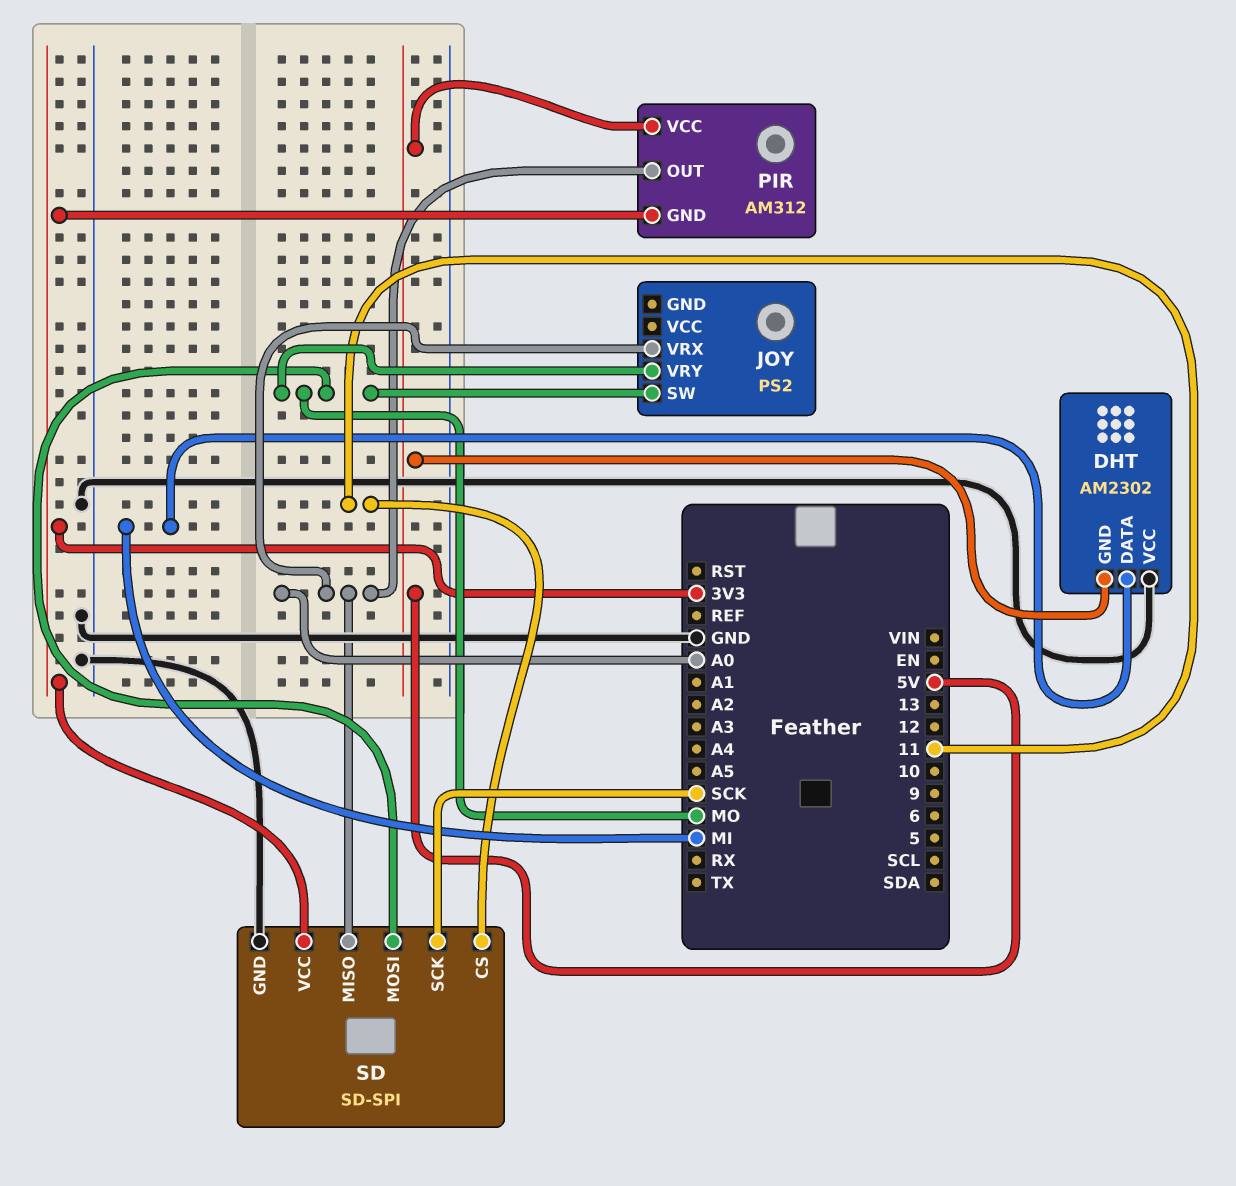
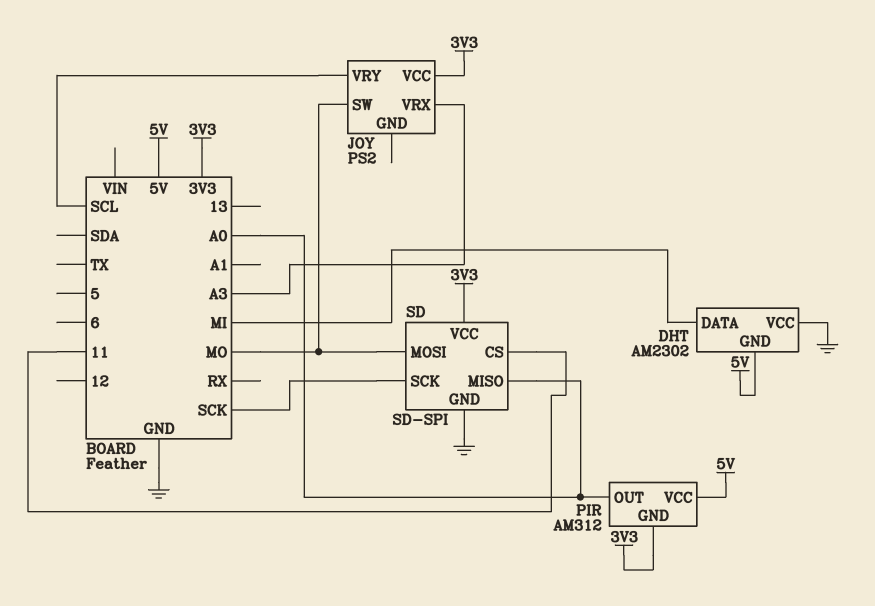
JOY pin VCC: none -> 3V3
JOY pin VRX: A0 -> A3
JOY pin VRY: MO -> SCL

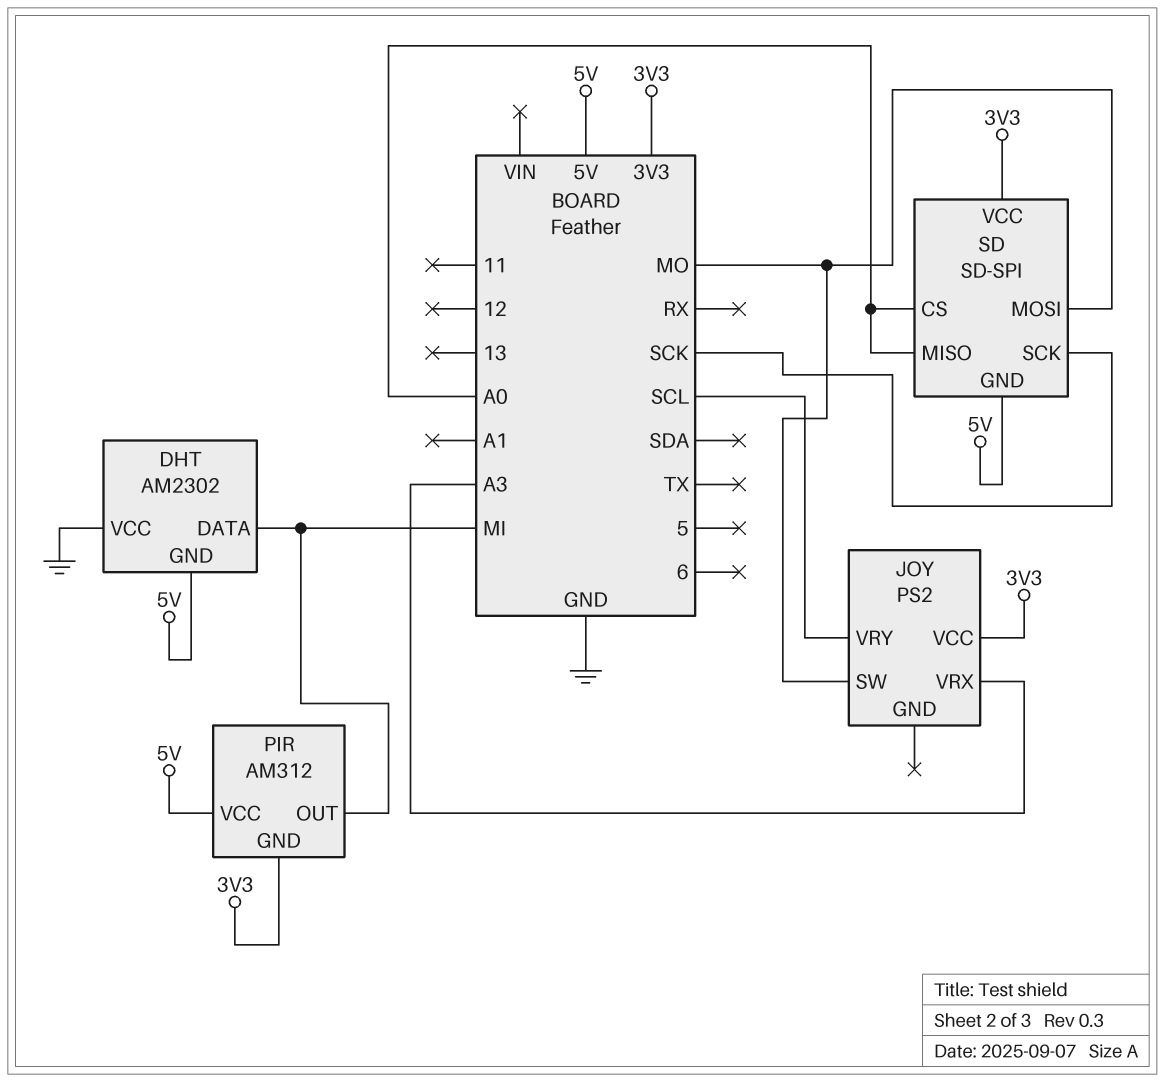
PIR pin OUT: A0 -> MI
SD pin CS: 11 -> A0
SD pin GND: GND -> 5V

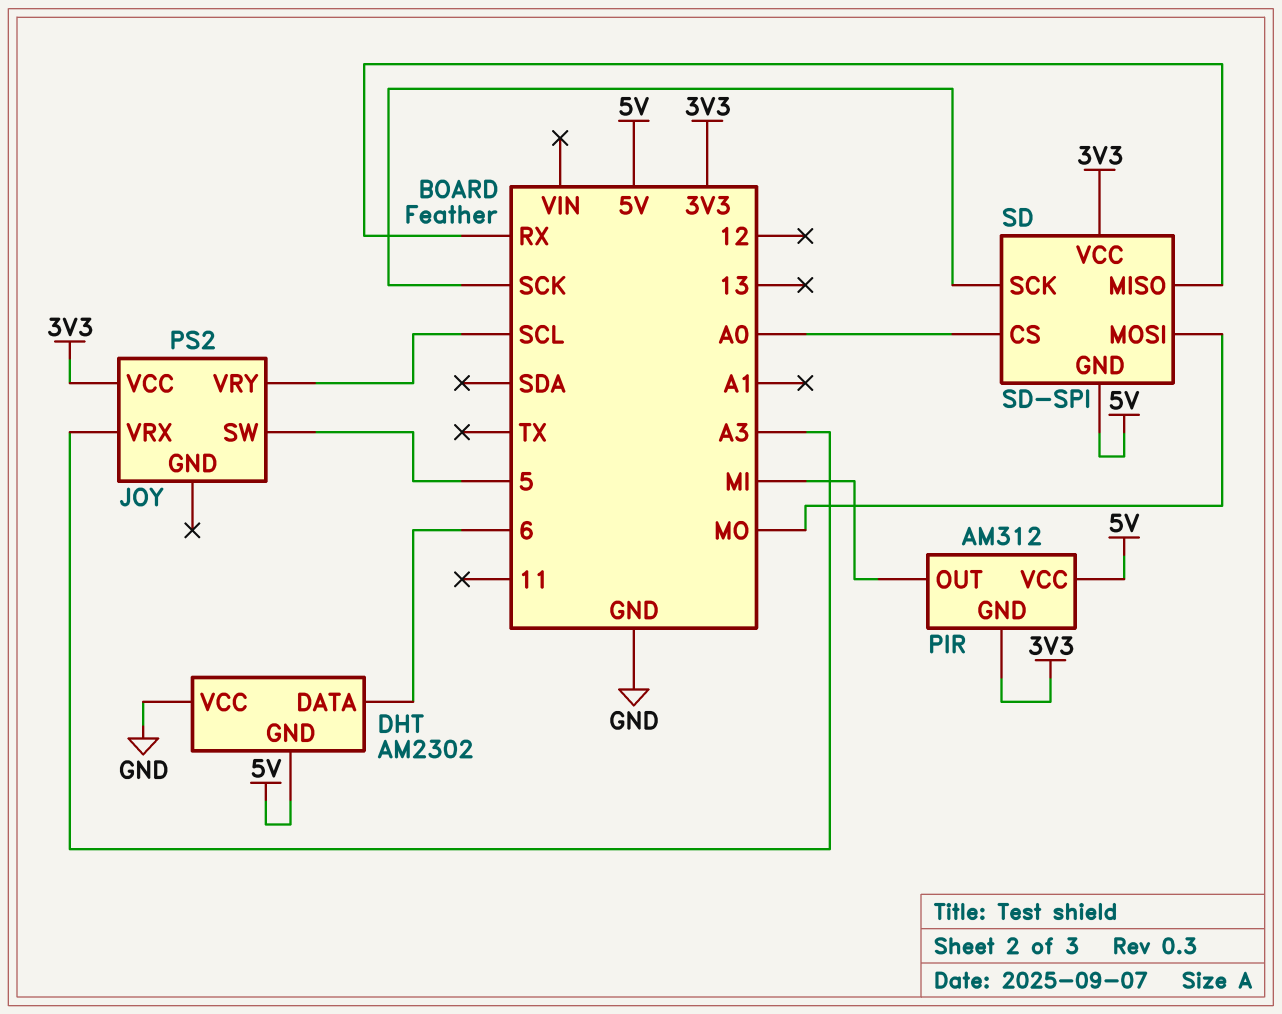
DHT pin DATA: MI -> 6
JOY pin SW: MO -> 5
SD pin MISO: A0 -> RX

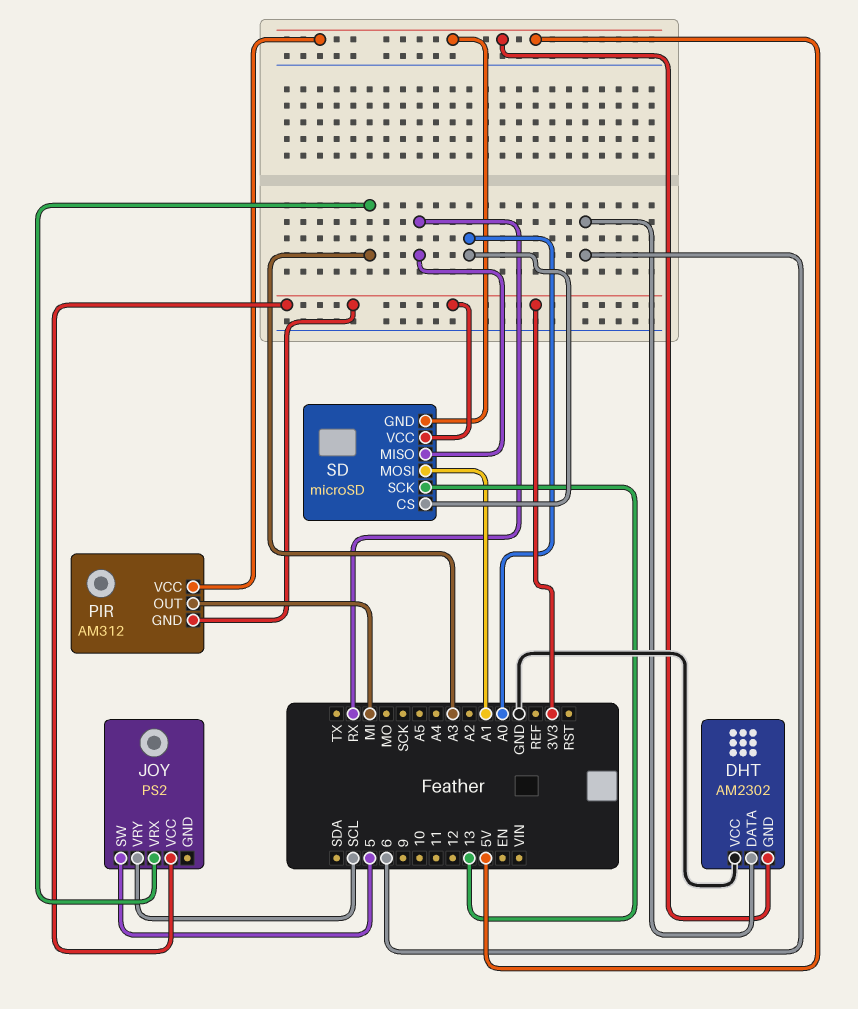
SD: SD-SPI -> microSD
SD pin MOSI: MO -> A1
SD pin SCK: SCK -> 13

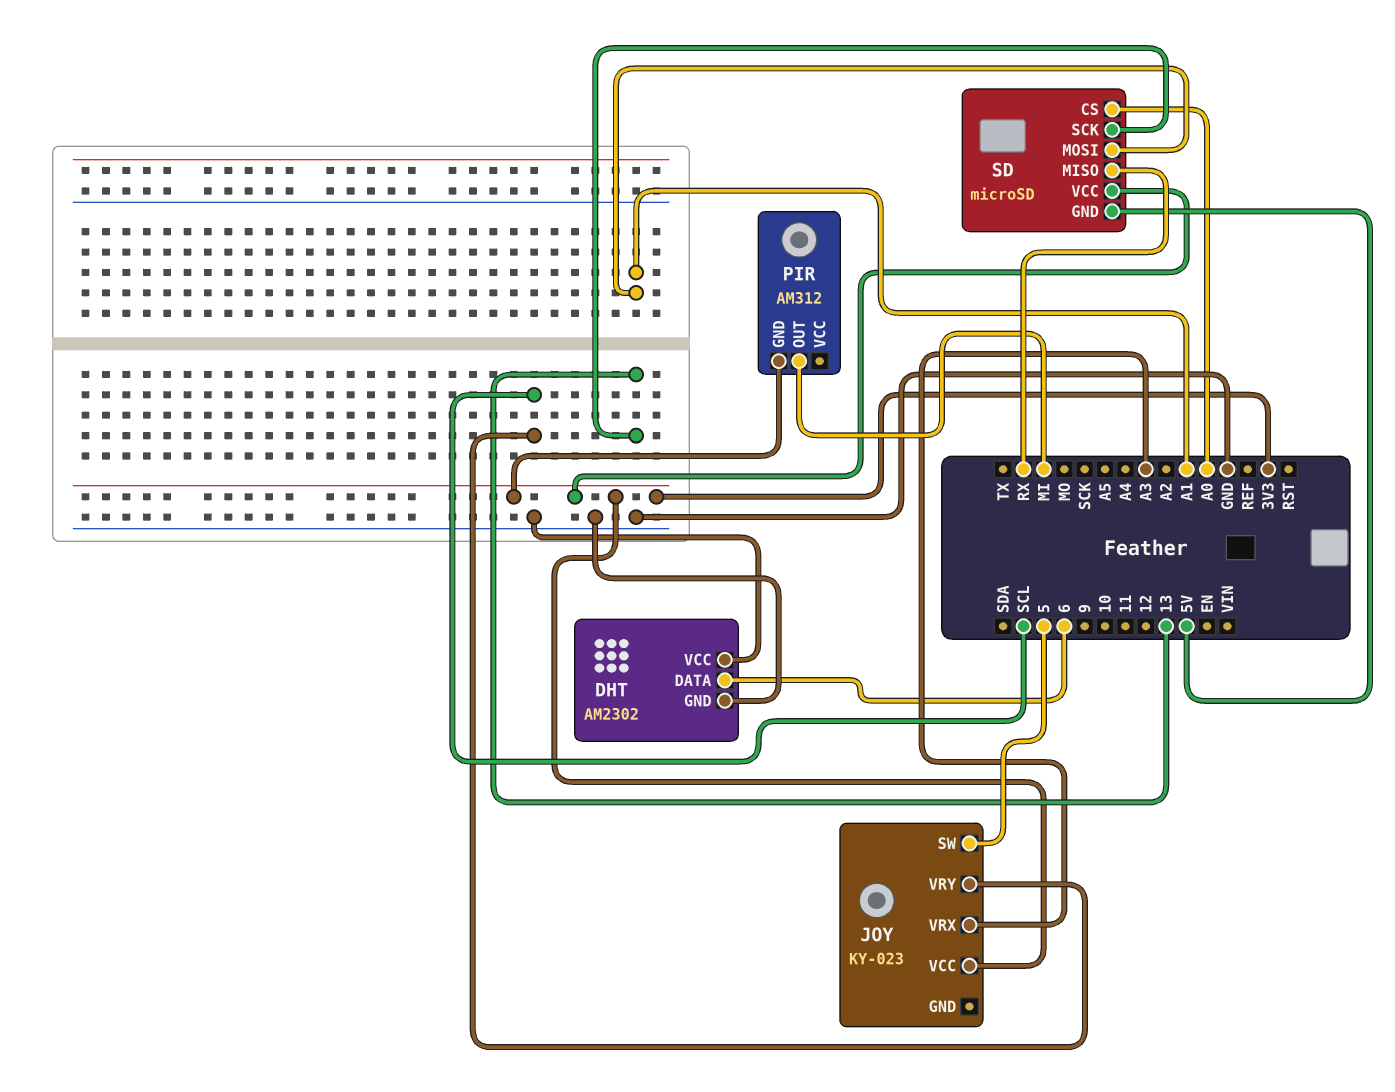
DHT pin GND: 5V -> GND
JOY: PS2 -> KY-023
PIR pin VCC: 5V -> none

